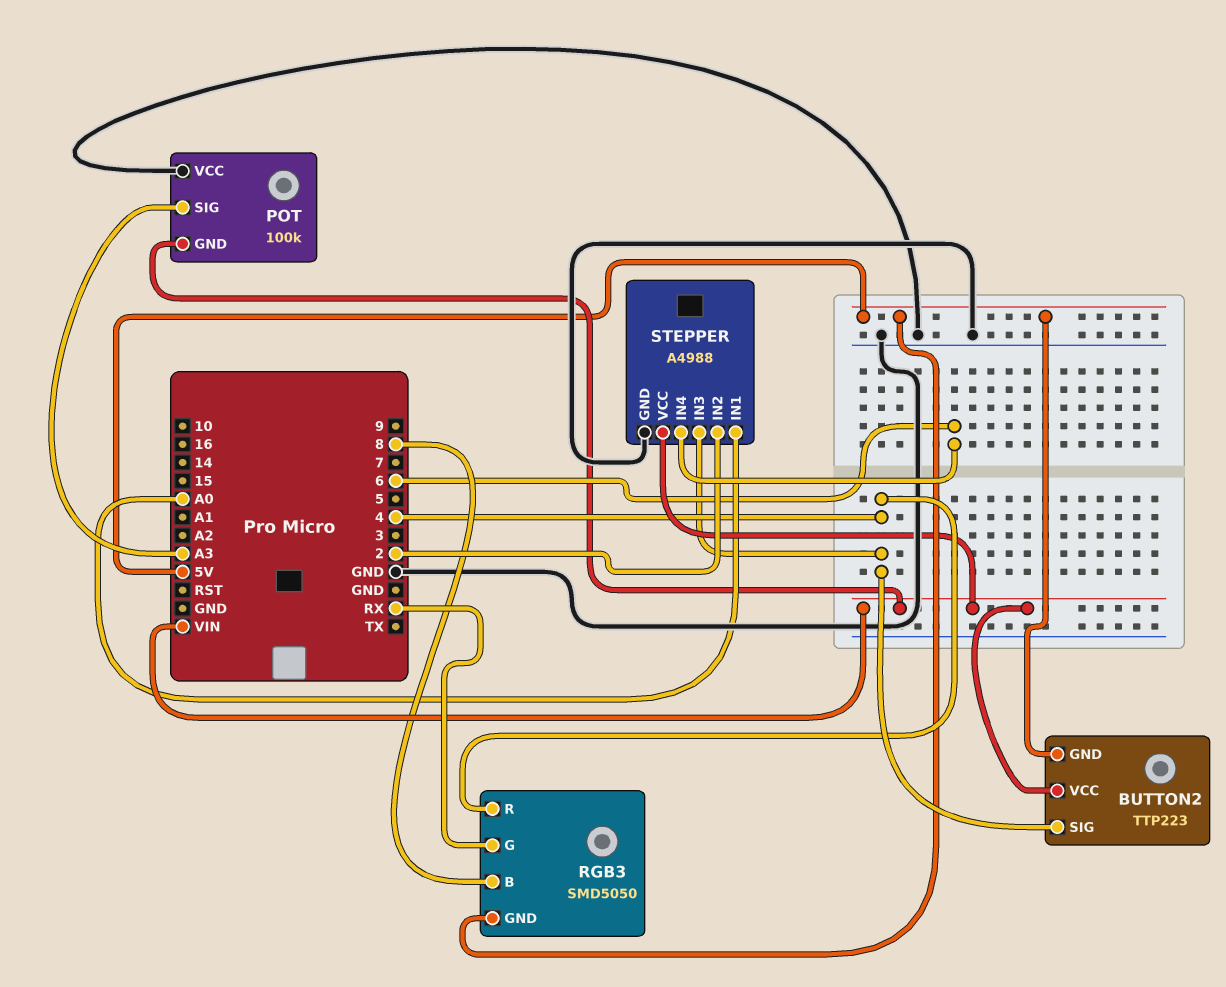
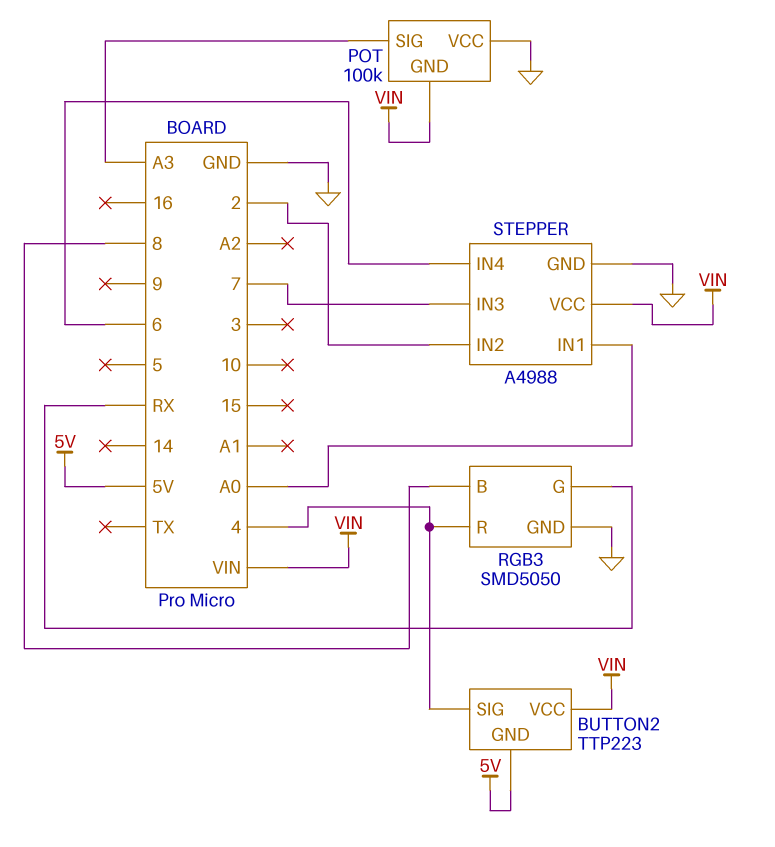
RGB3 pin GND: 5V -> GND
STEPPER pin IN3: 4 -> 7

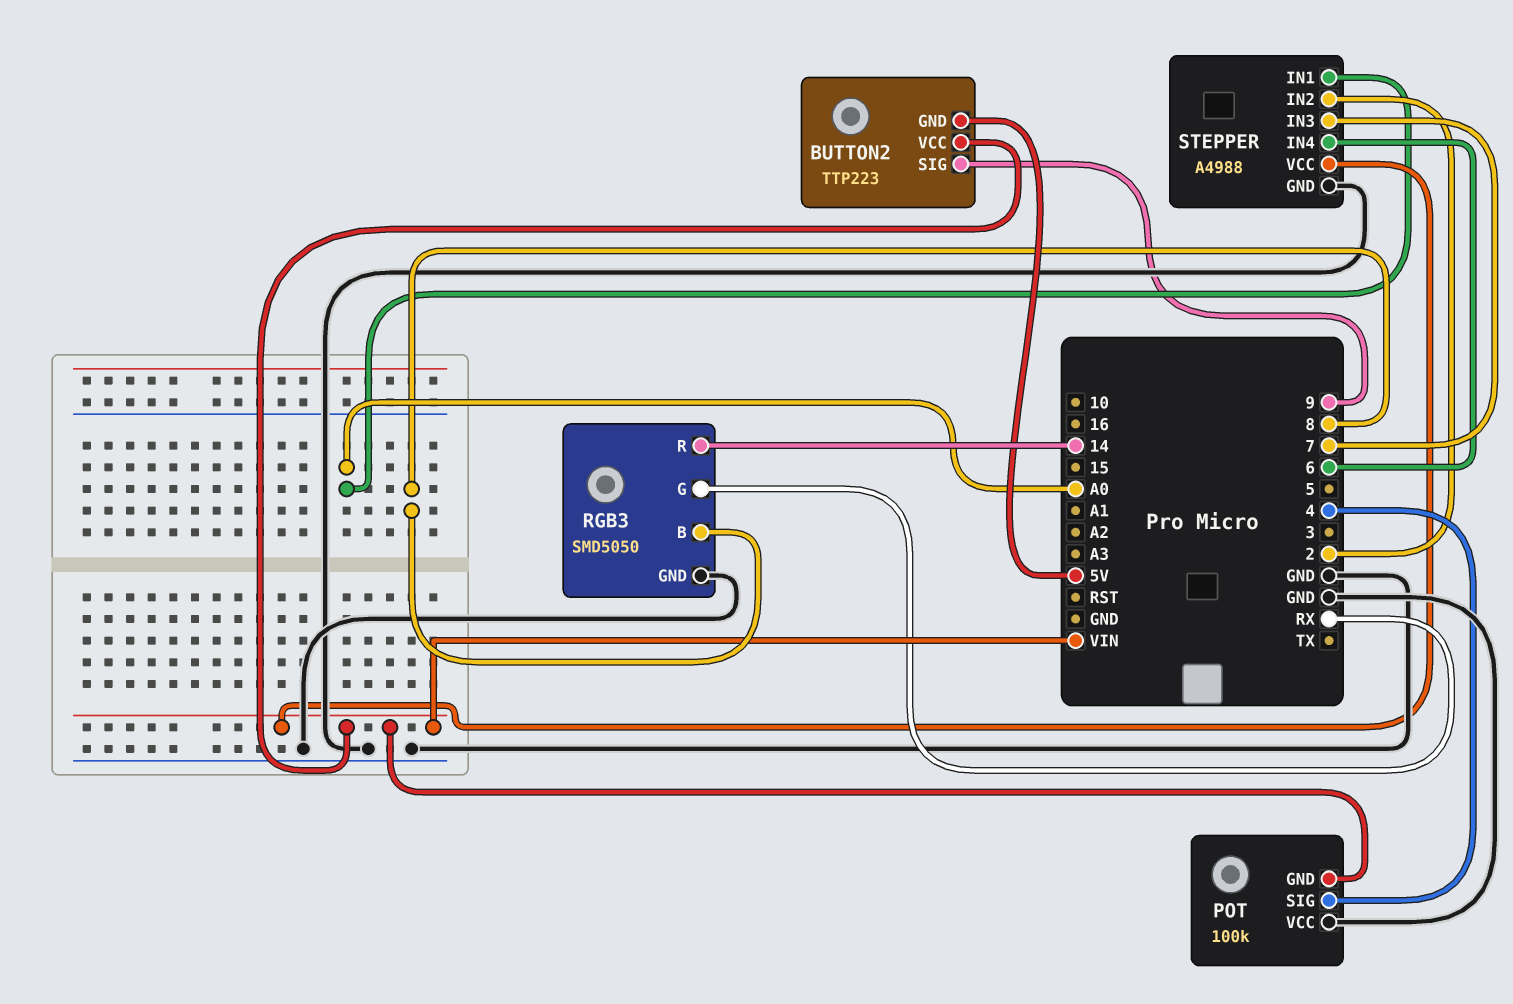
BUTTON2 pin SIG: 4 -> 9
POT pin SIG: A3 -> 4
RGB3 pin R: 4 -> 14

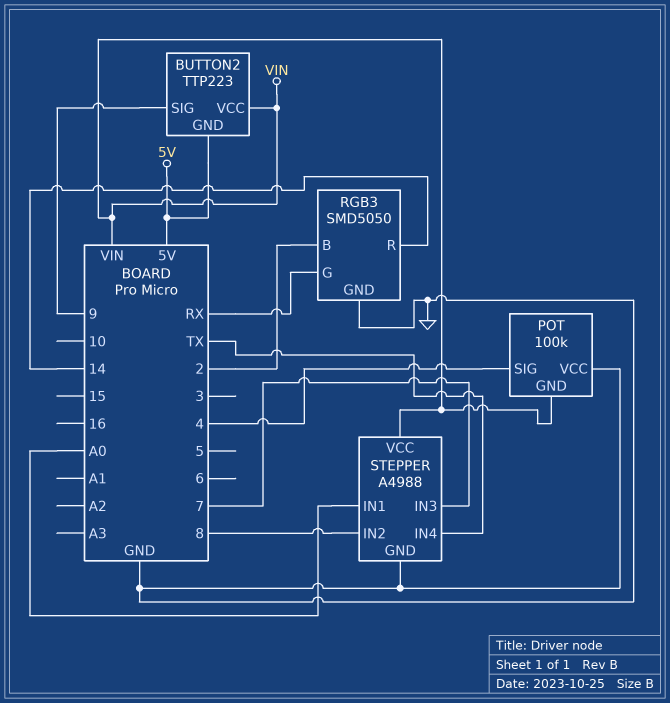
RGB3 pin B: 8 -> 2
STEPPER pin IN2: 2 -> 8
STEPPER pin IN4: 6 -> TX

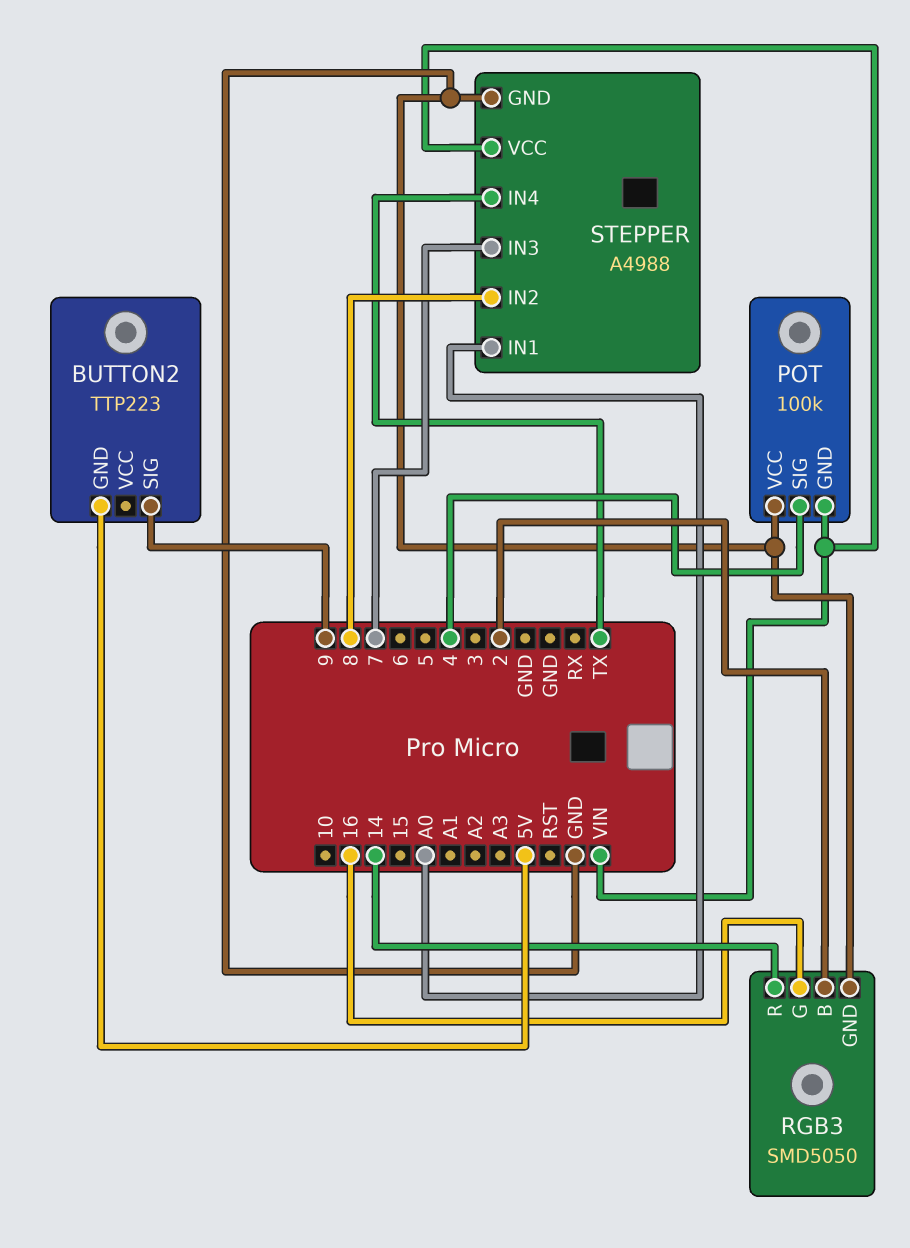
BUTTON2 pin VCC: VIN -> none
RGB3 pin G: RX -> 16

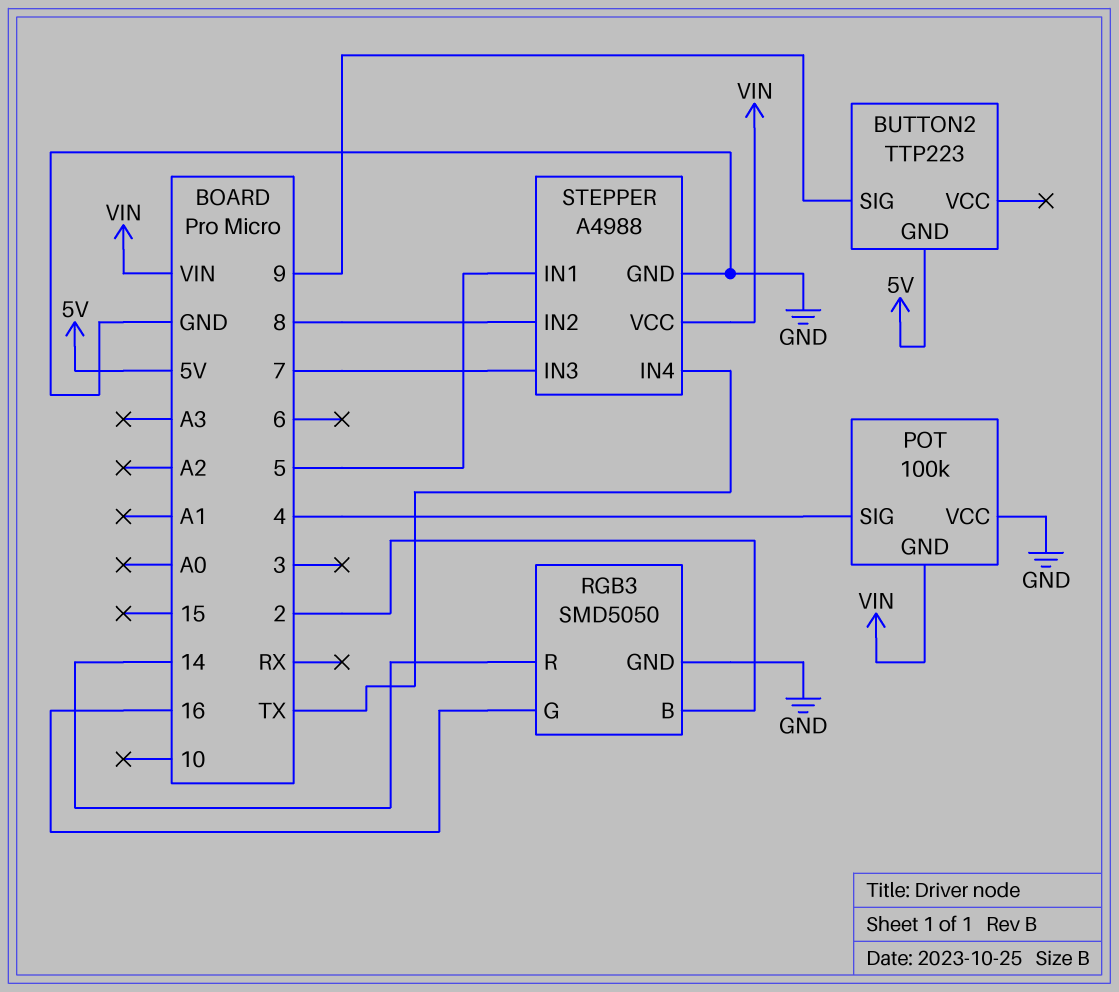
STEPPER pin IN1: A0 -> 5

